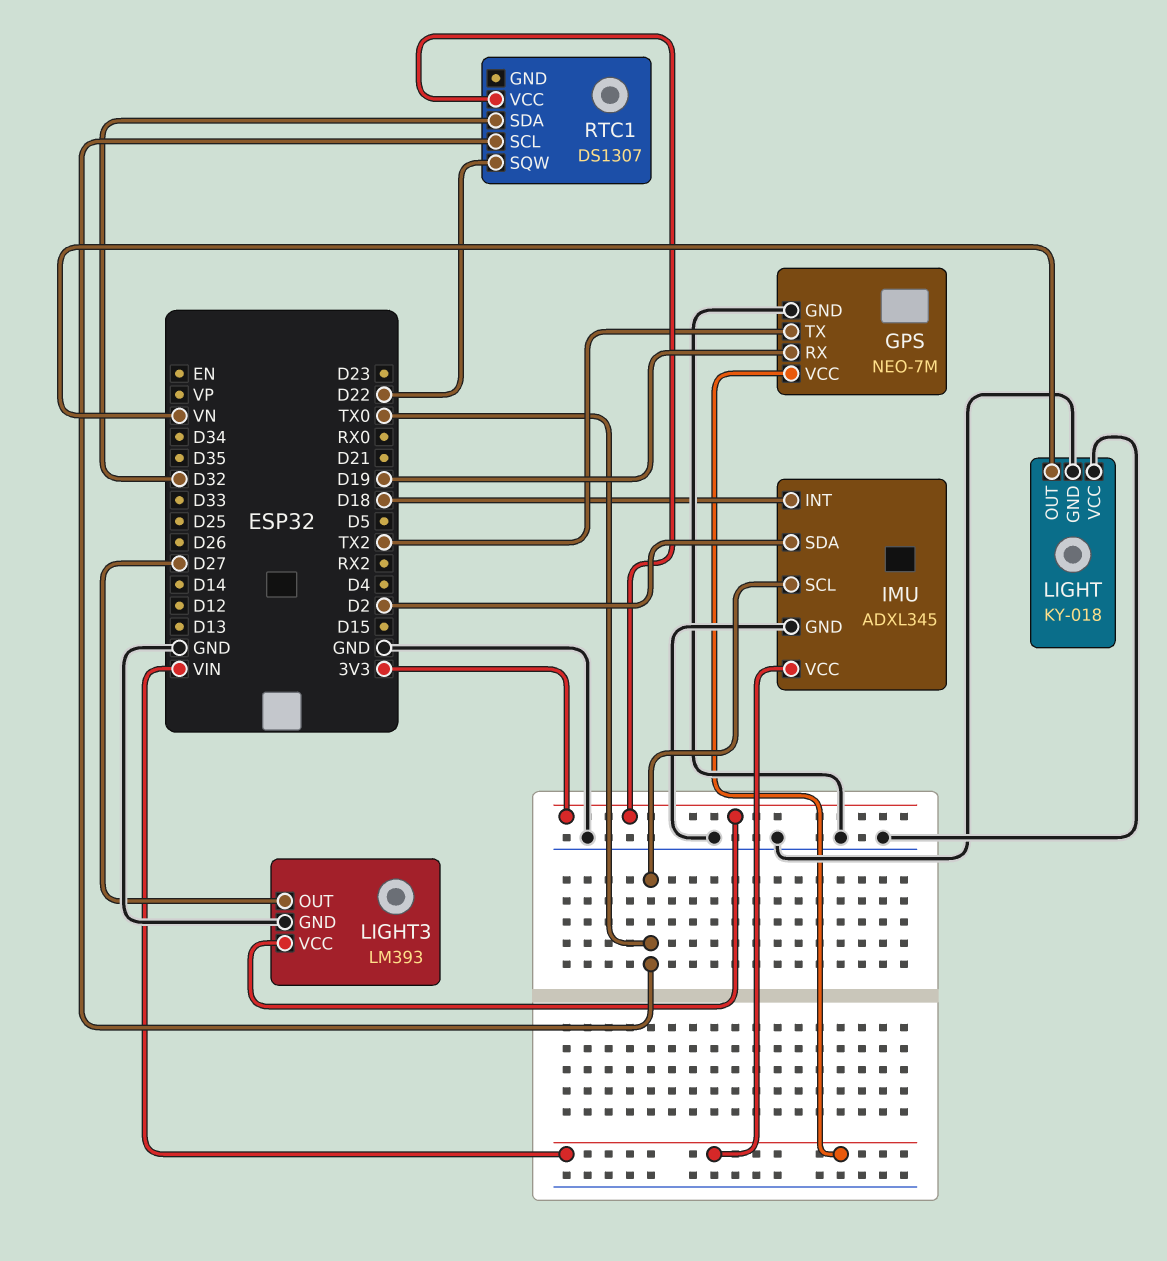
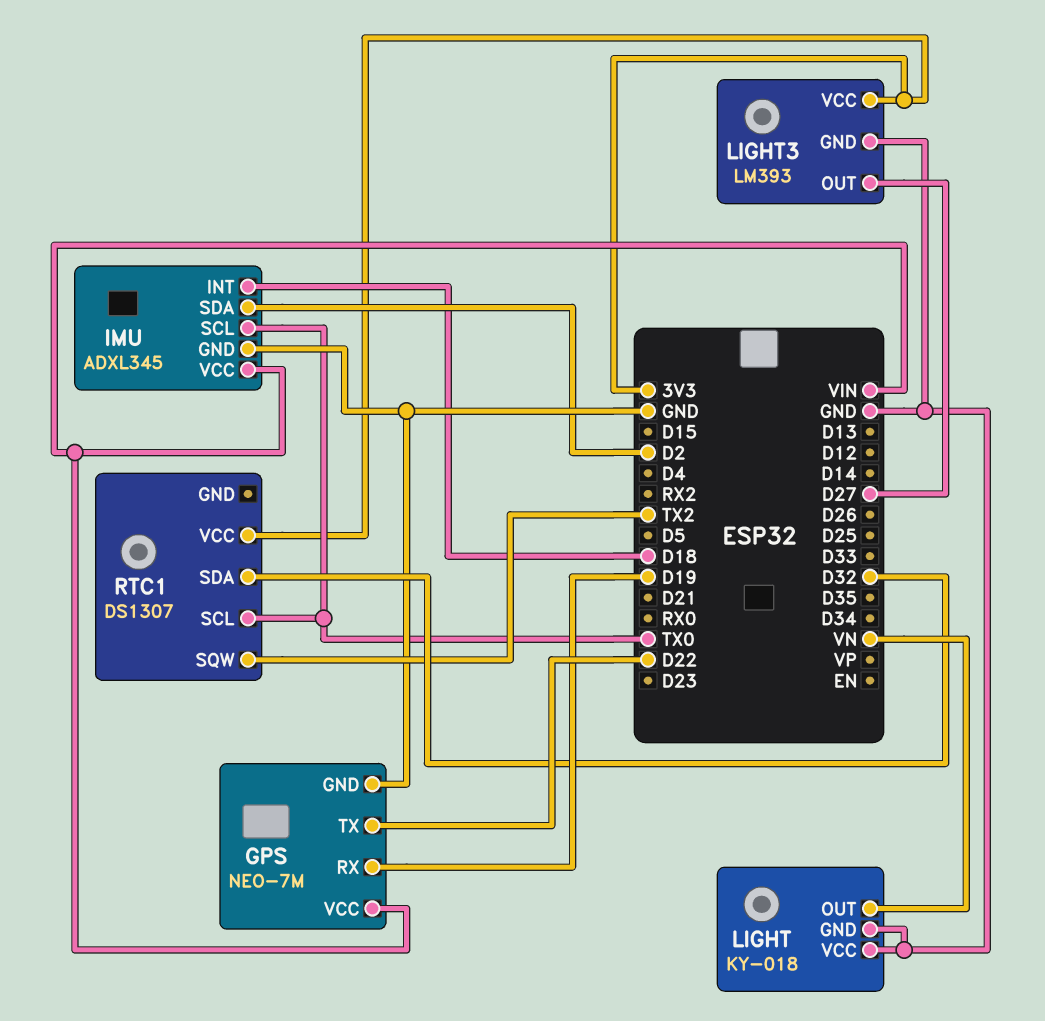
GPS pin TX: TX2 -> D22
RTC1 pin SQW: D22 -> TX2

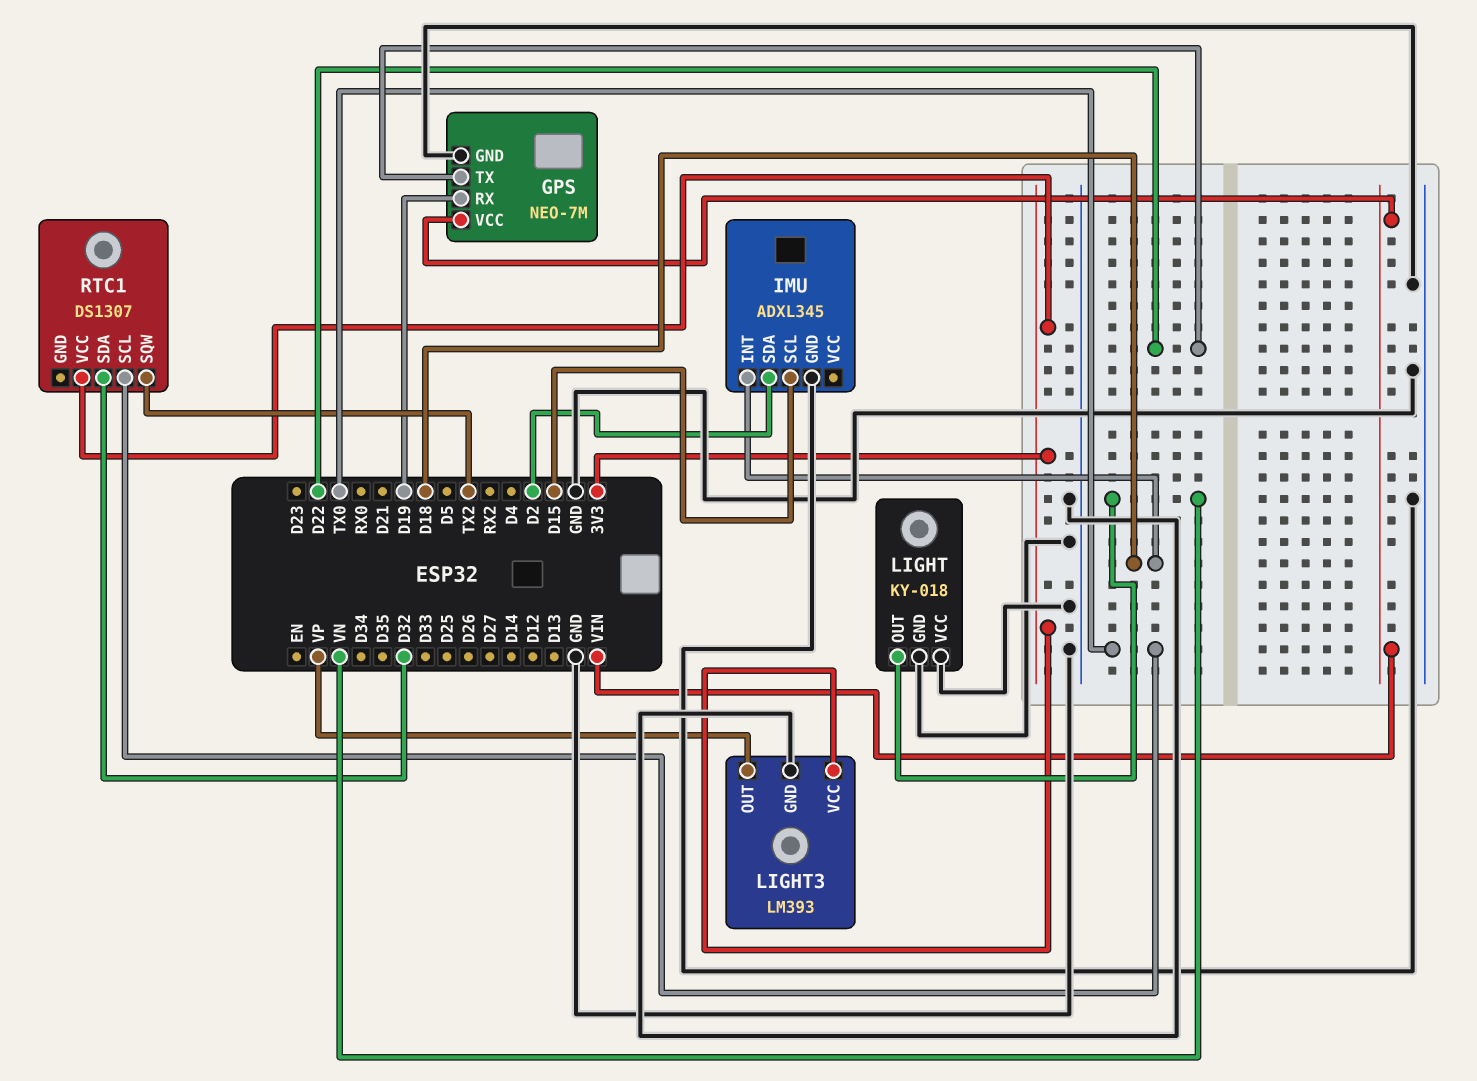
IMU pin SCL: TX0 -> D15
IMU pin VCC: VIN -> none
LIGHT3 pin OUT: D27 -> VP

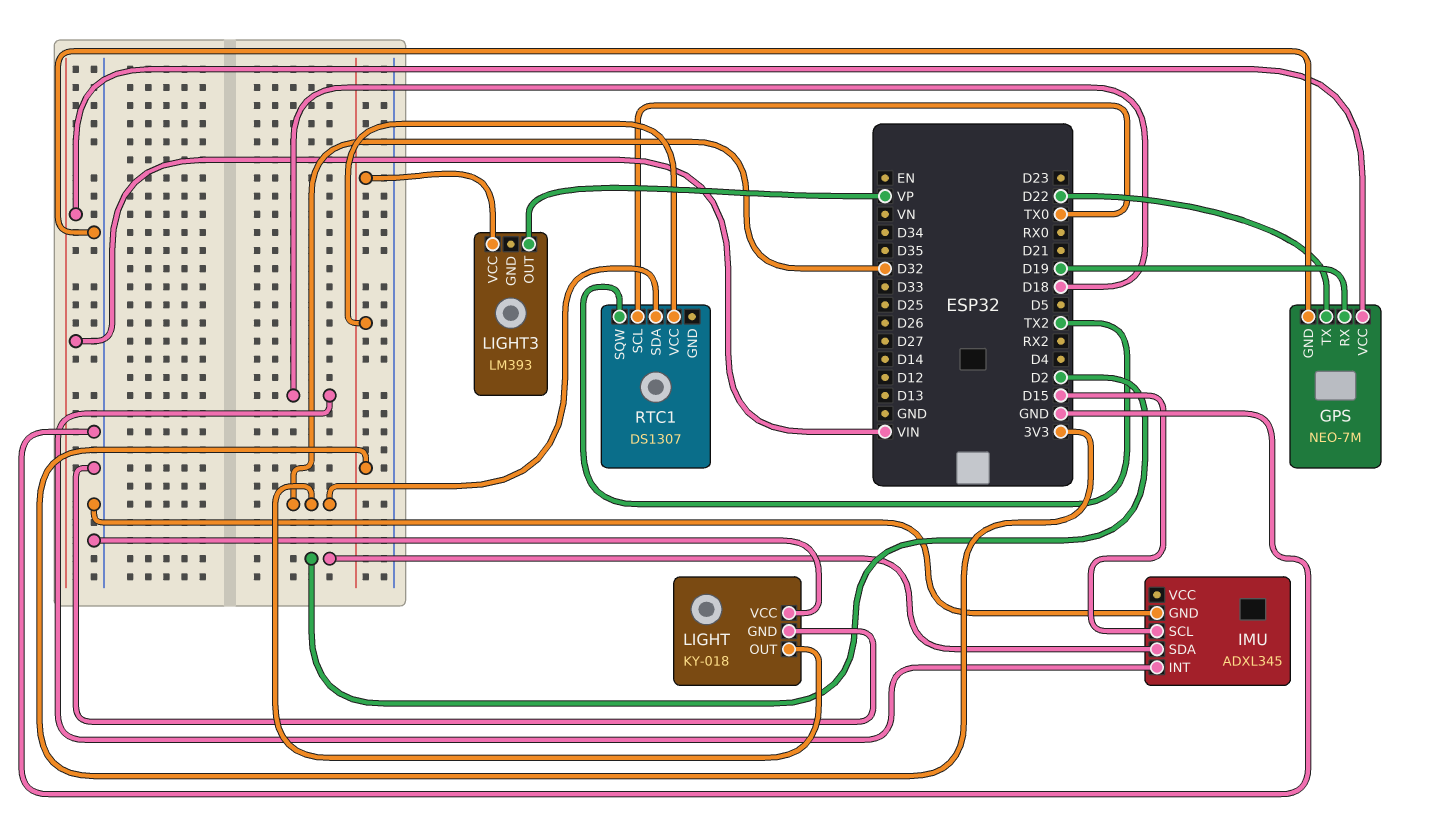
LIGHT pin OUT: VN -> D32
LIGHT3 pin GND: GND -> none

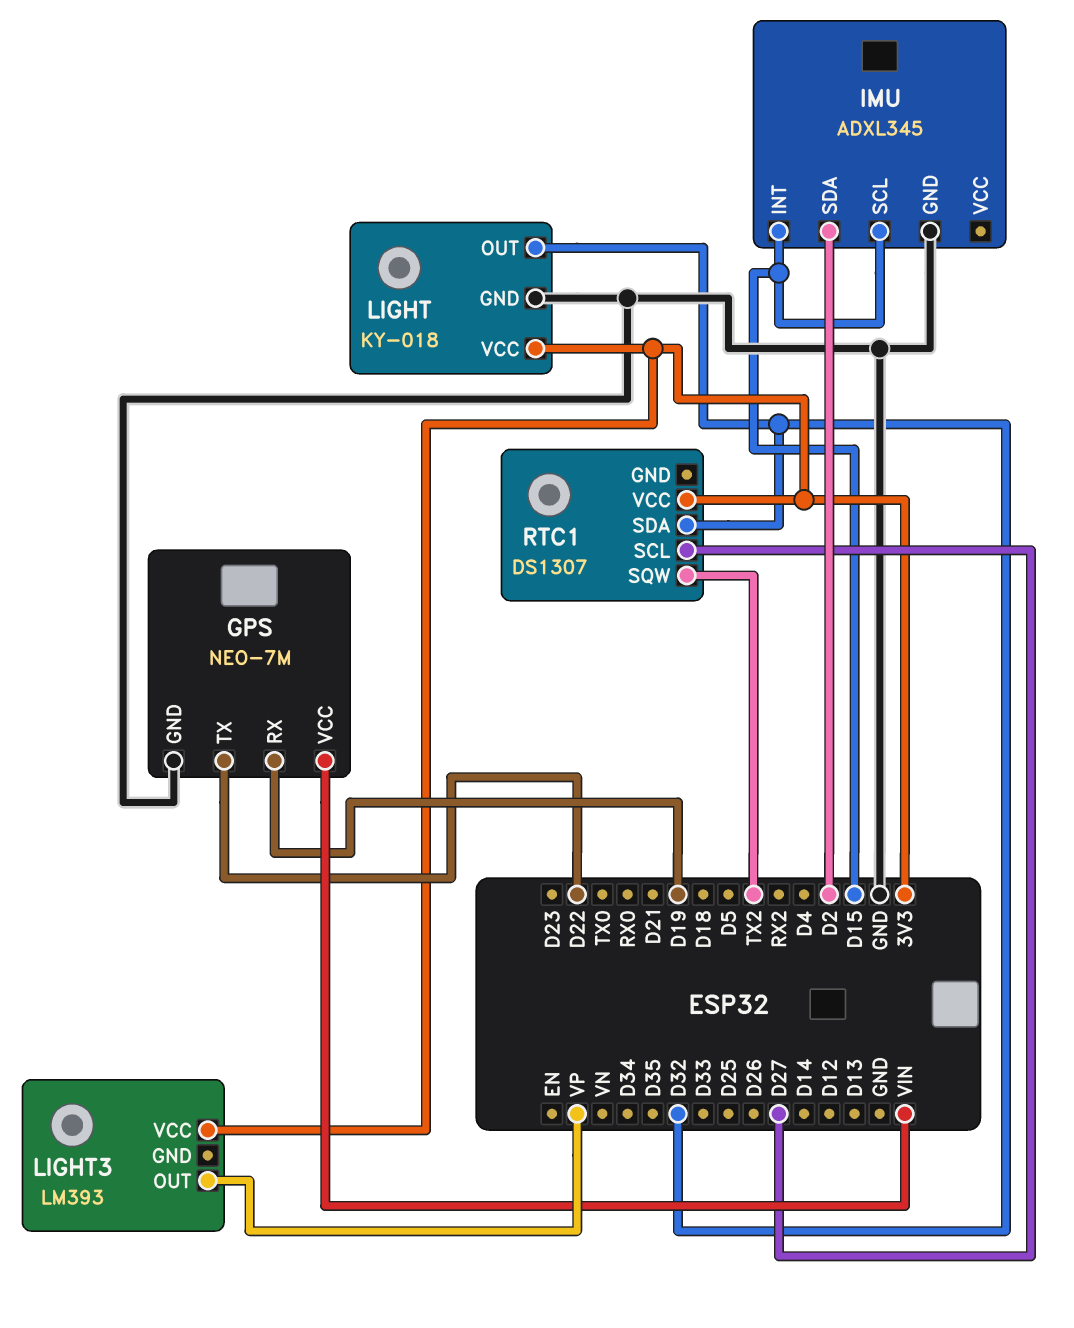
IMU pin INT: D18 -> D15
LIGHT pin VCC: GND -> 3V3
RTC1 pin SCL: TX0 -> D27

